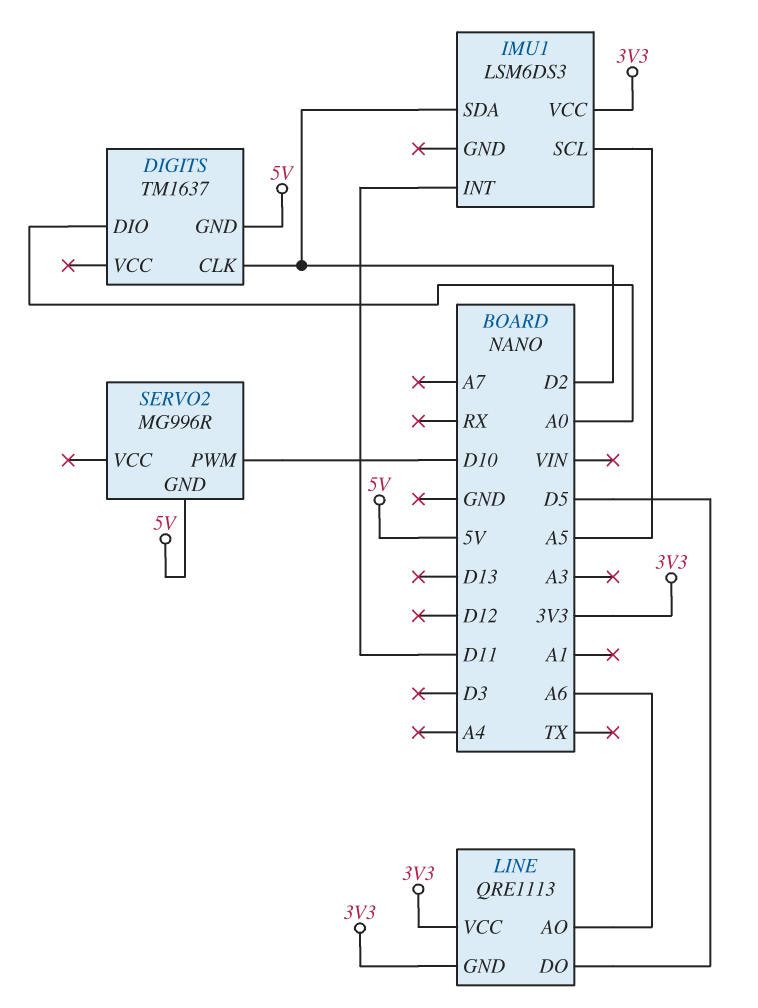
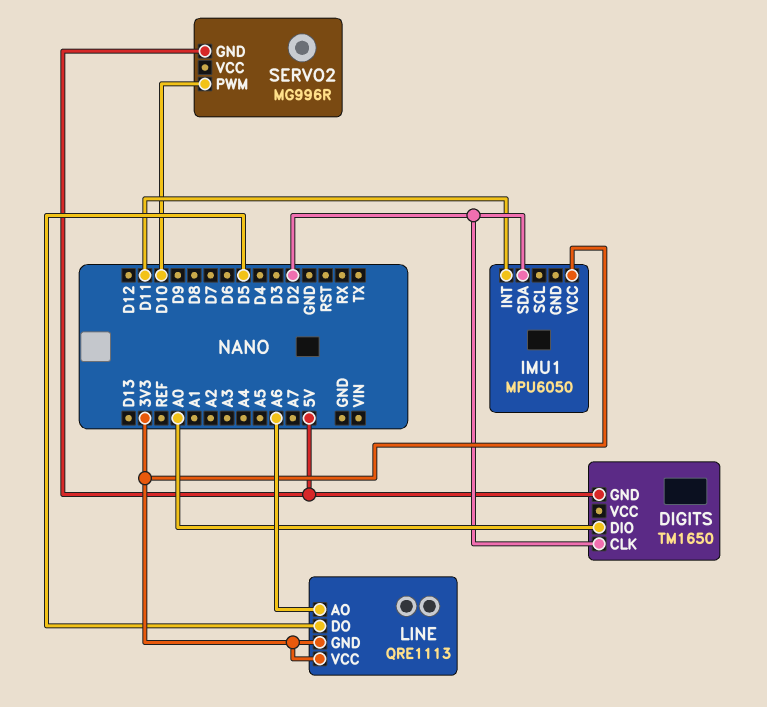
DIGITS: TM1637 -> TM1650
IMU1: LSM6DS3 -> MPU6050
IMU1 pin SCL: A5 -> none

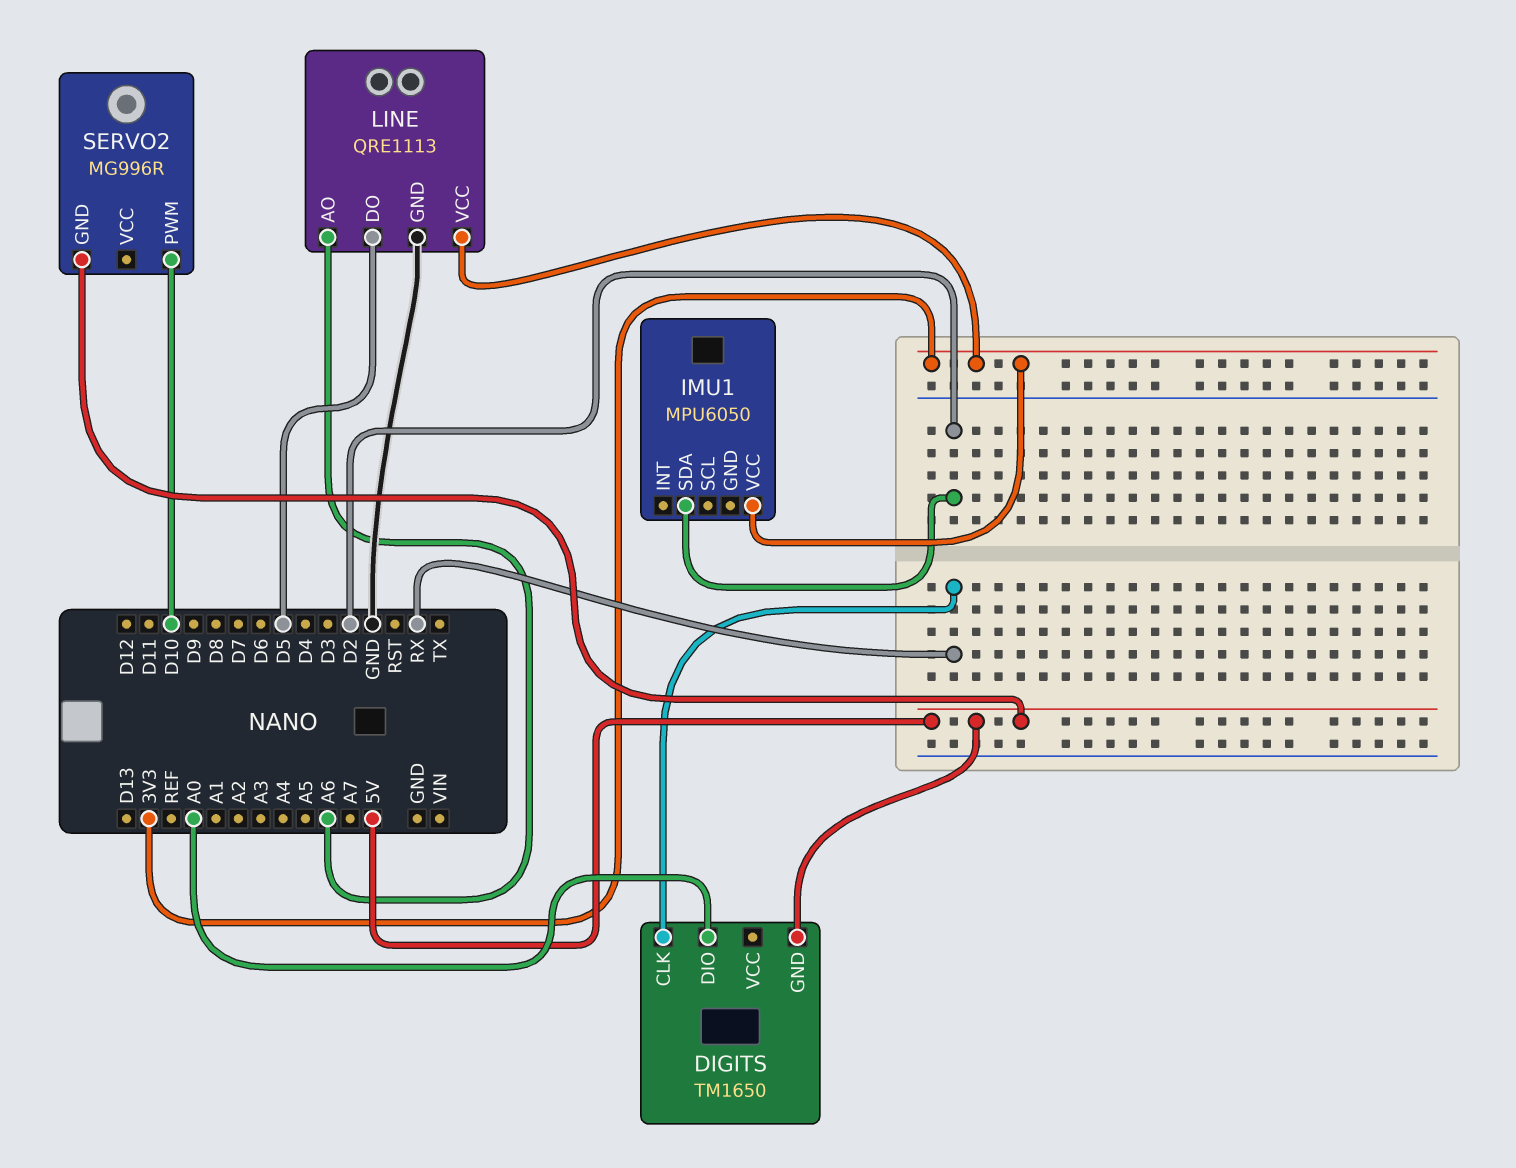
DIGITS pin CLK: D2 -> RX
IMU1 pin INT: D11 -> none
LINE pin GND: 3V3 -> GND

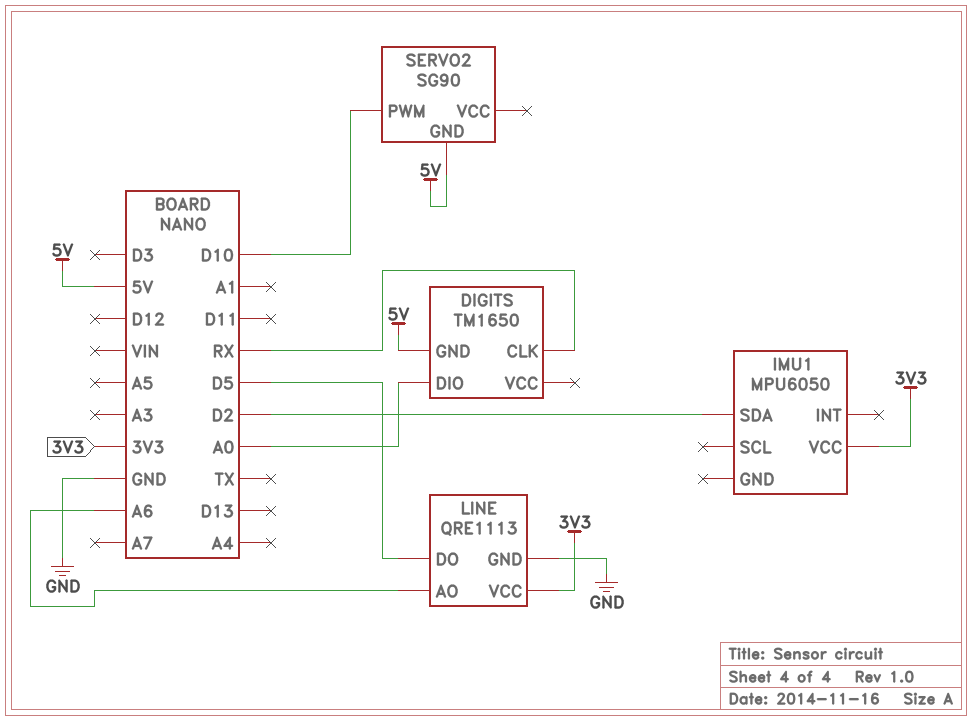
SERVO2: MG996R -> SG90

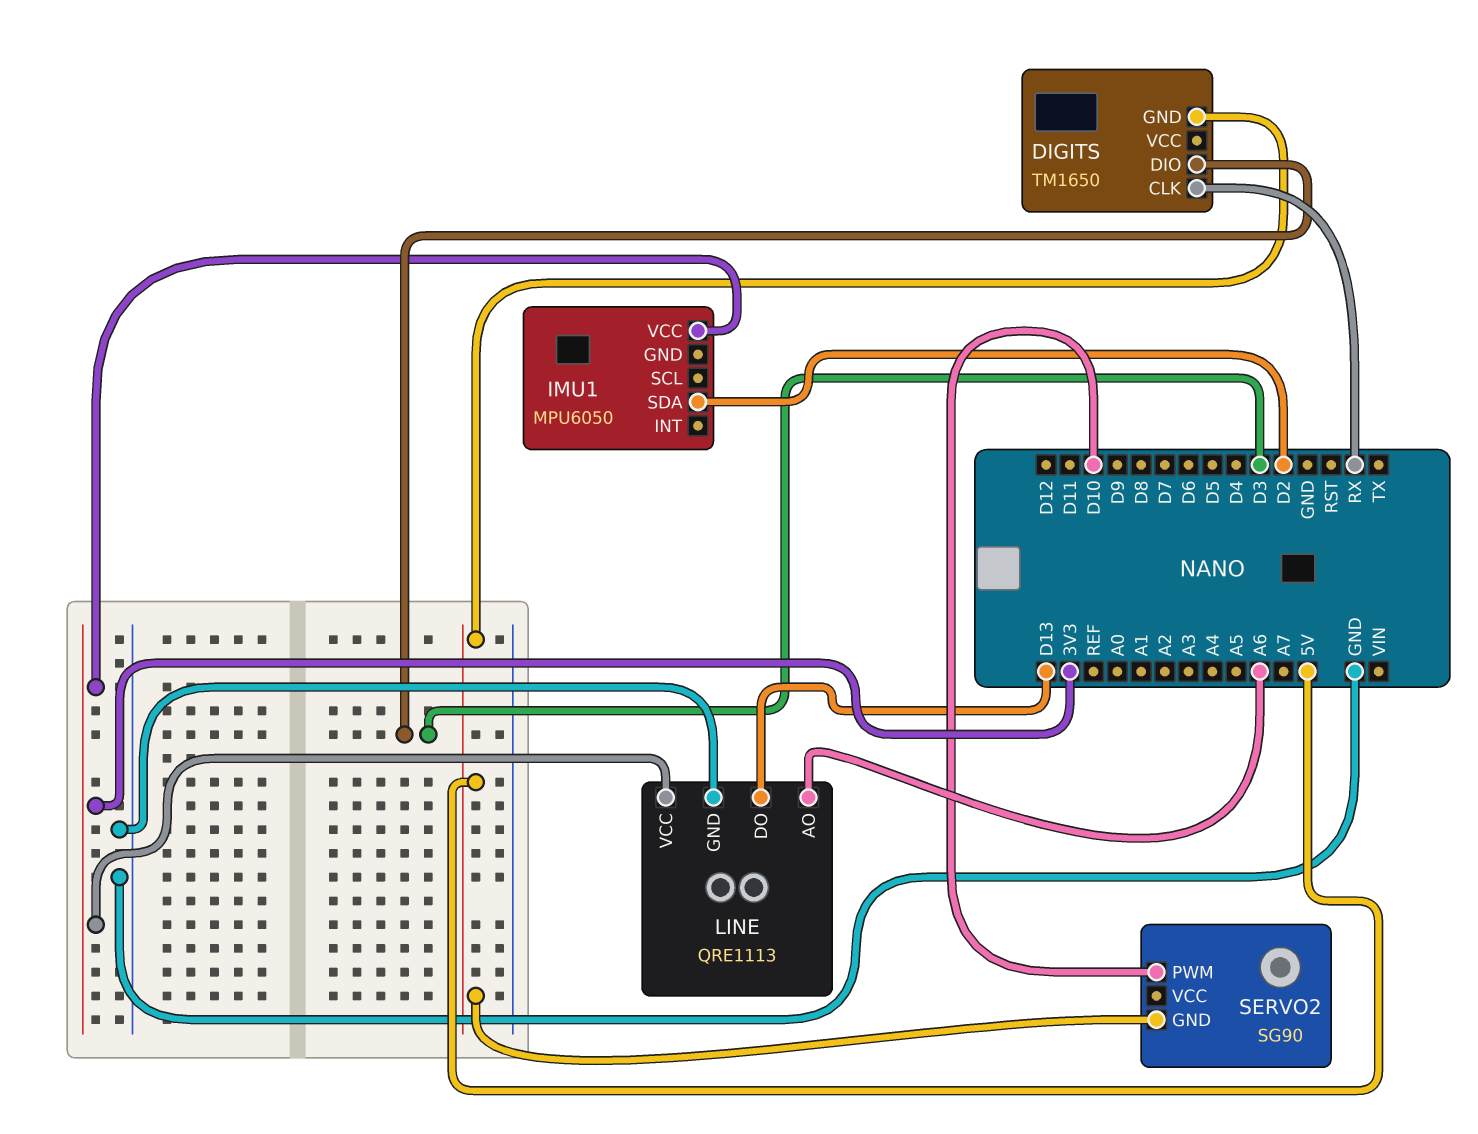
DIGITS pin DIO: A0 -> D3
LINE pin DO: D5 -> D13

